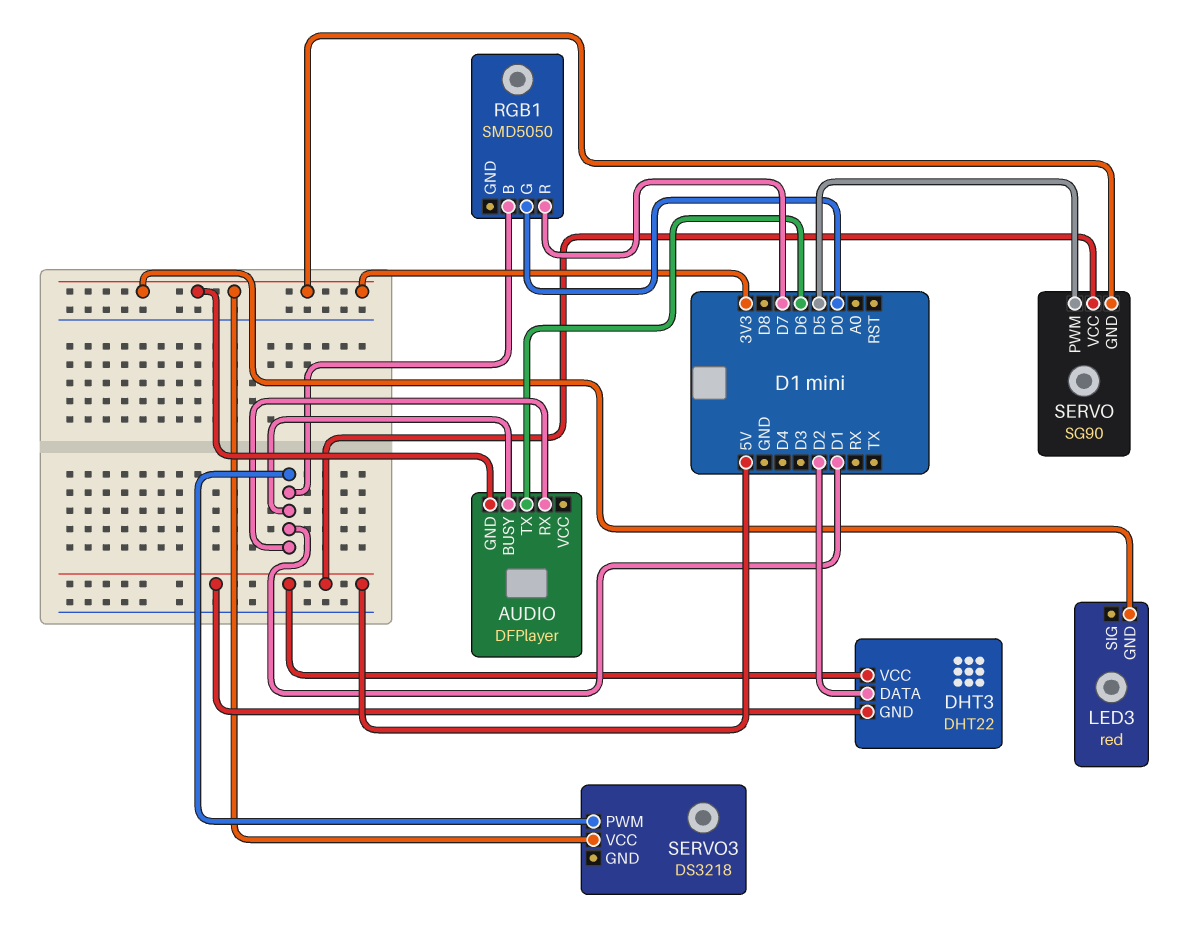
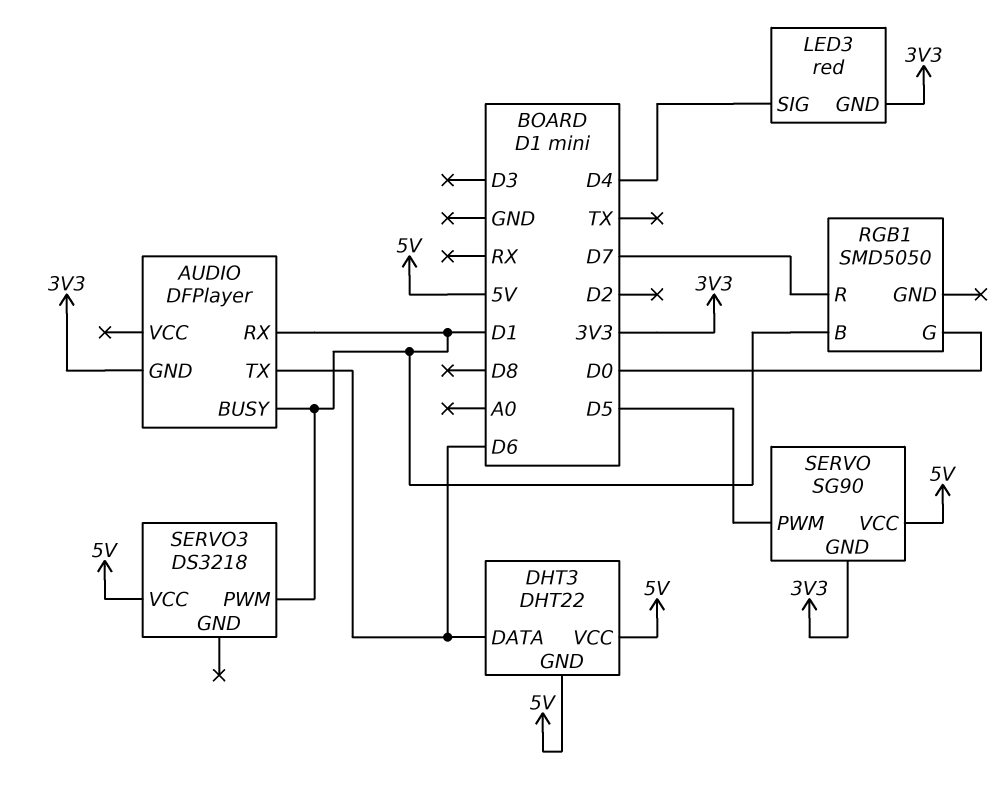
DHT3 pin DATA: D2 -> D6
LED3 pin SIG: none -> D4
SERVO3 pin VCC: 3V3 -> 5V

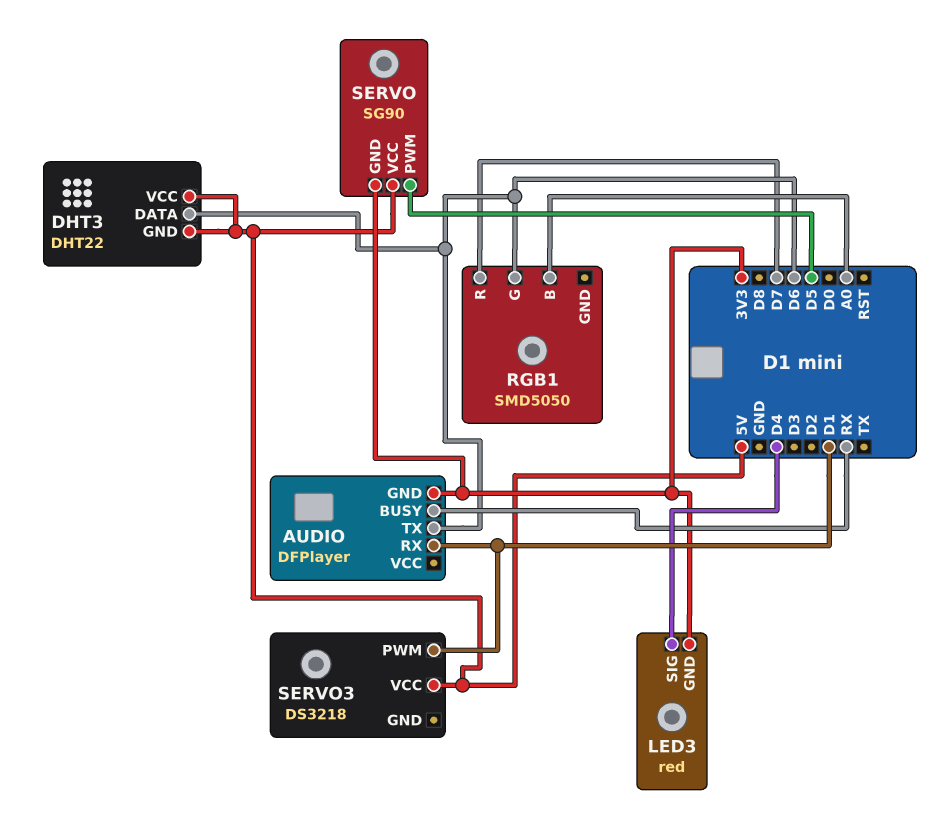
AUDIO pin BUSY: D1 -> RX
RGB1 pin B: D1 -> A0
RGB1 pin G: D0 -> D6

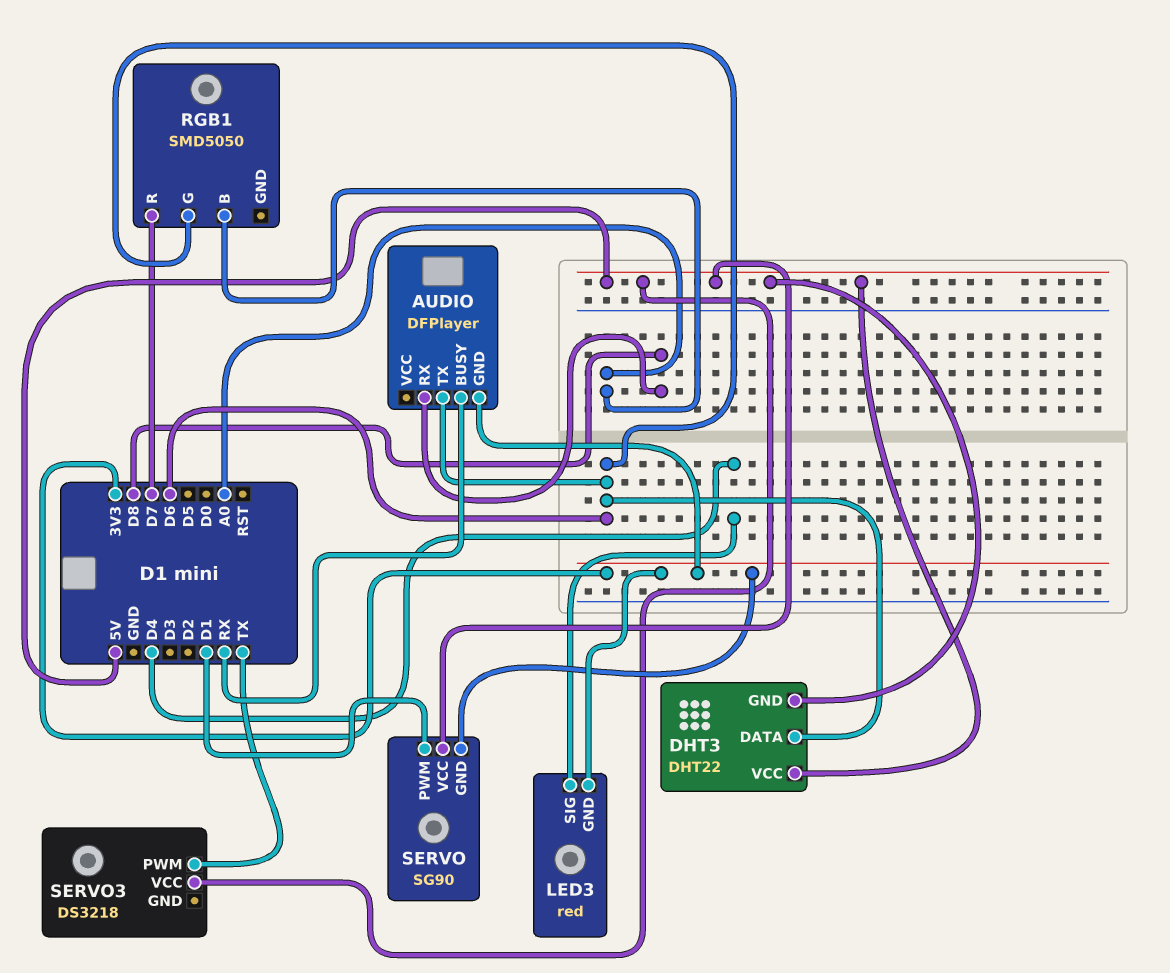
AUDIO pin RX: D1 -> D8
SERVO pin PWM: D5 -> D1
SERVO3 pin PWM: D1 -> TX

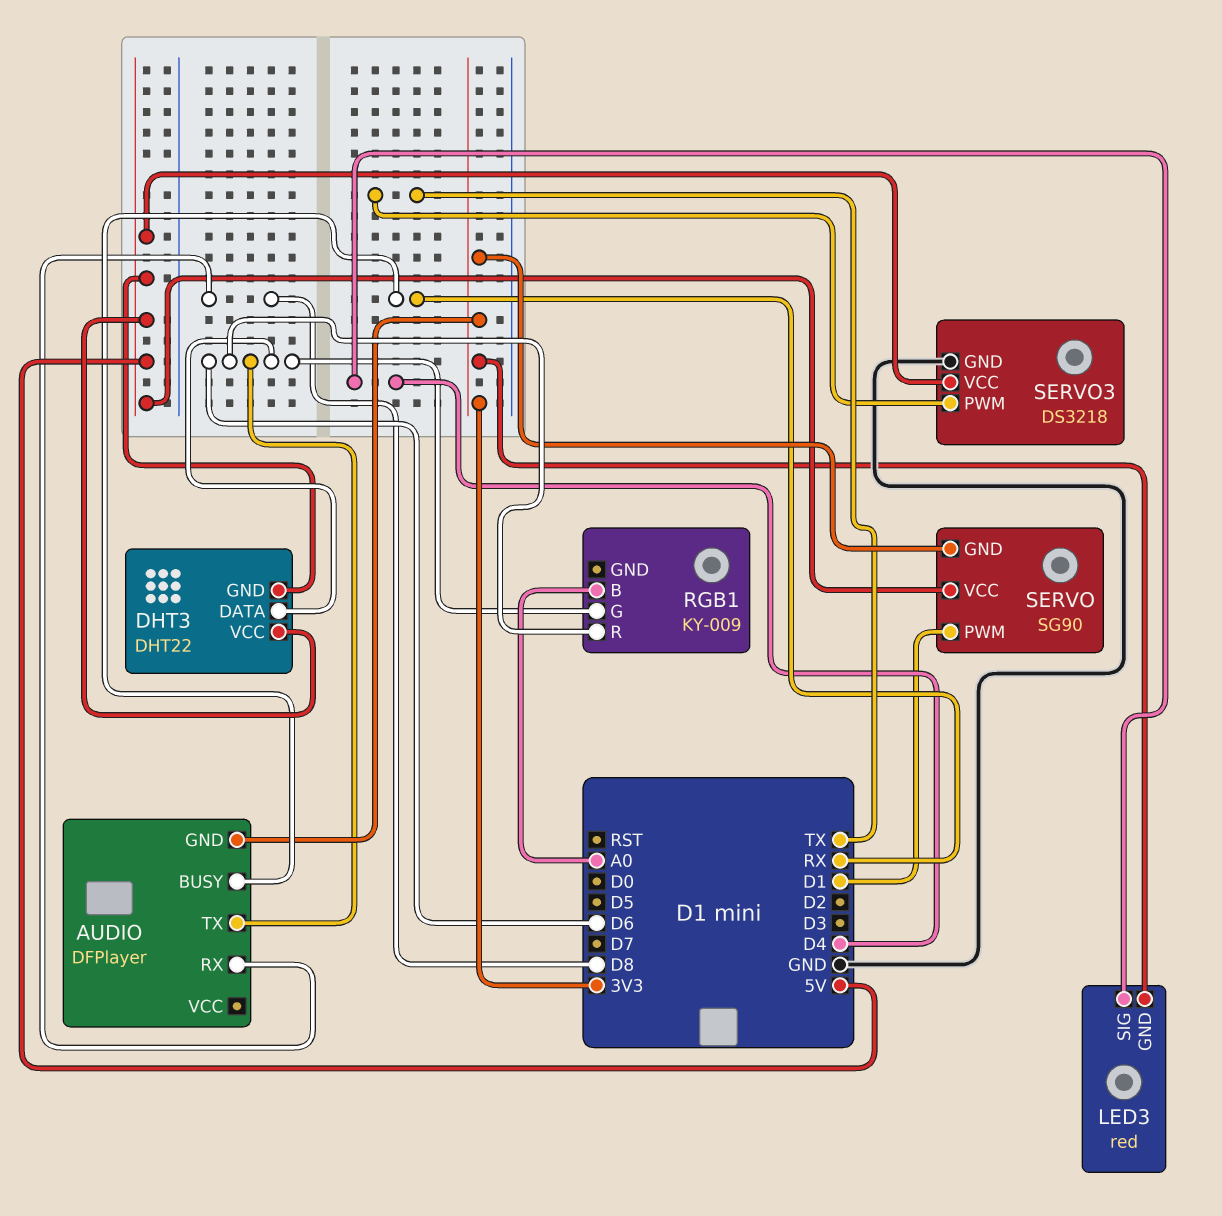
RGB1: SMD5050 -> KY-009
RGB1 pin R: D7 -> D6
SERVO3 pin GND: none -> GND

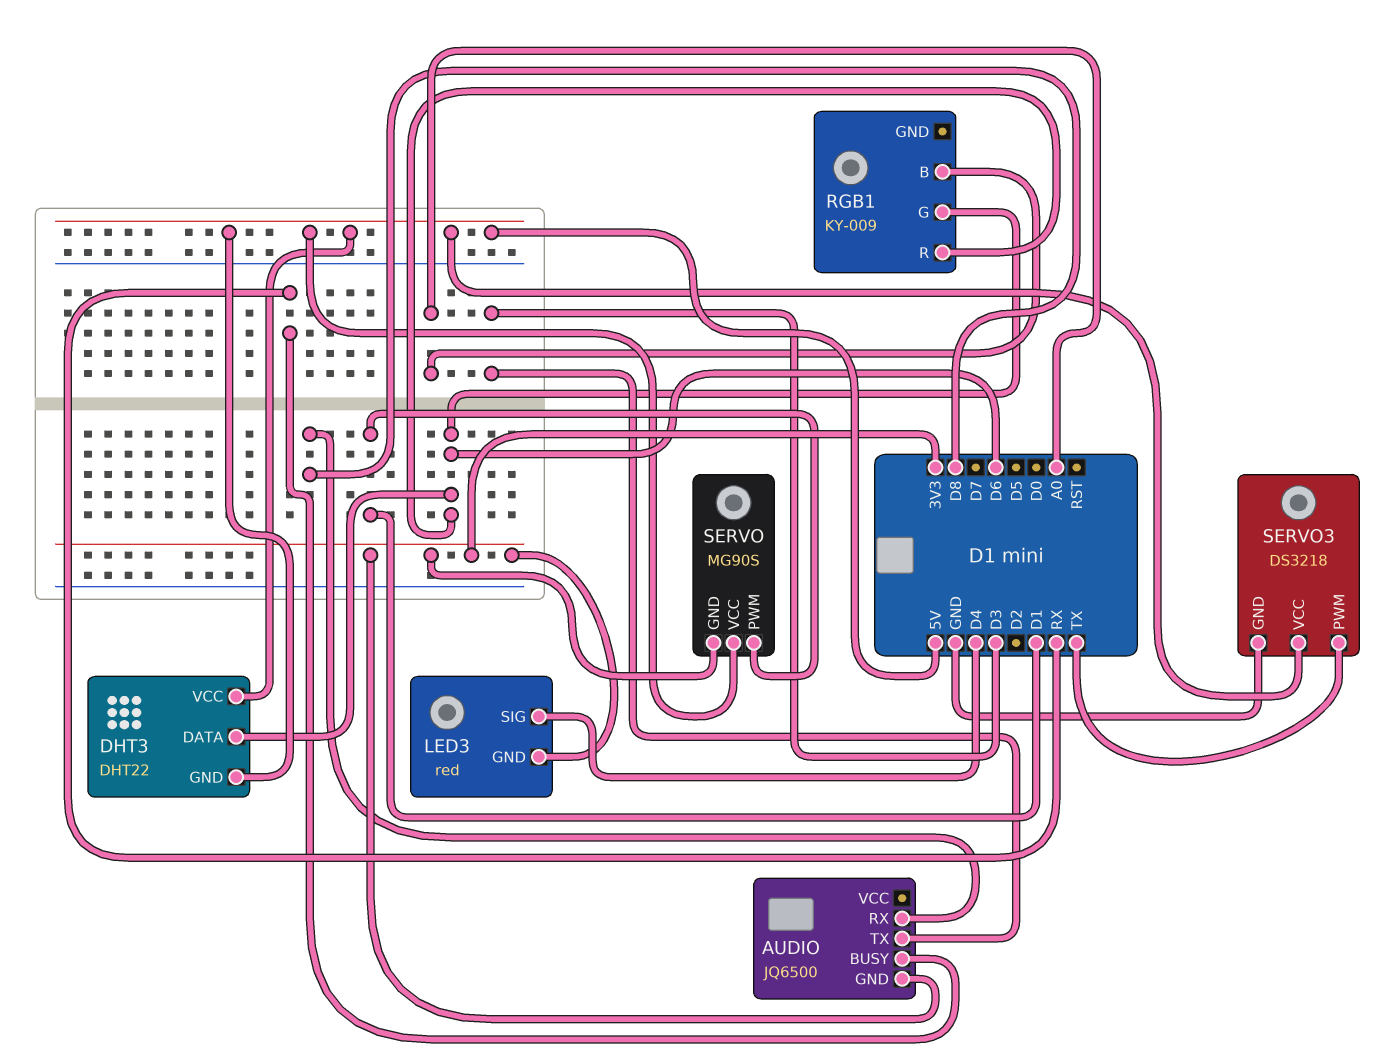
AUDIO: DFPlayer -> JQ6500
AUDIO pin TX: D6 -> D3
SERVO: SG90 -> MG90S

